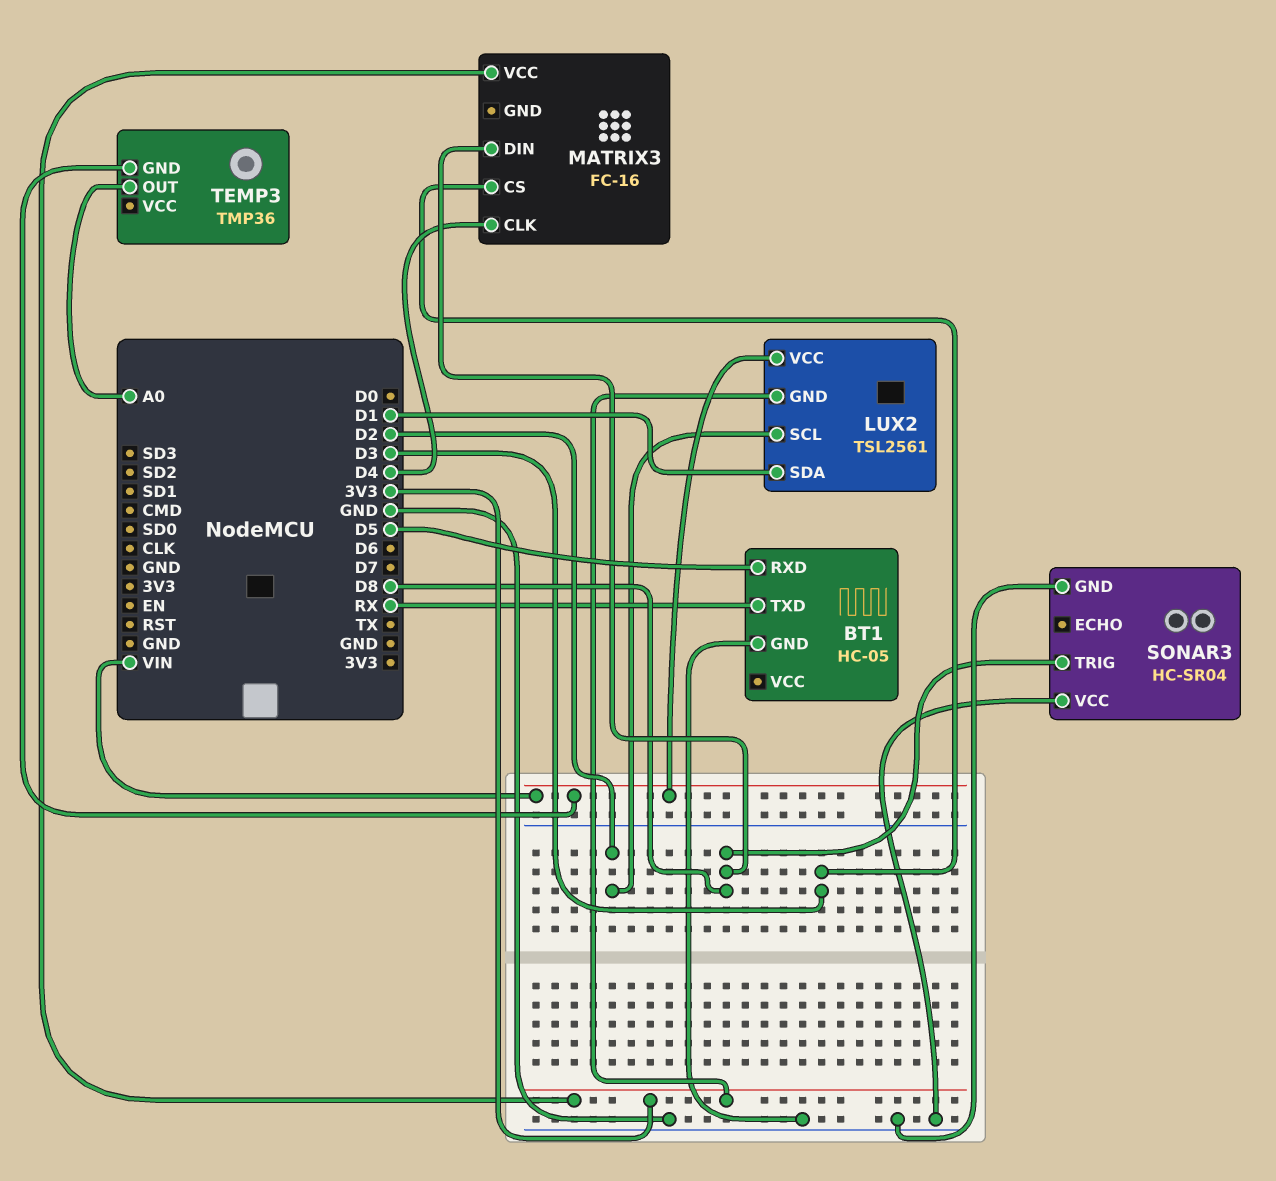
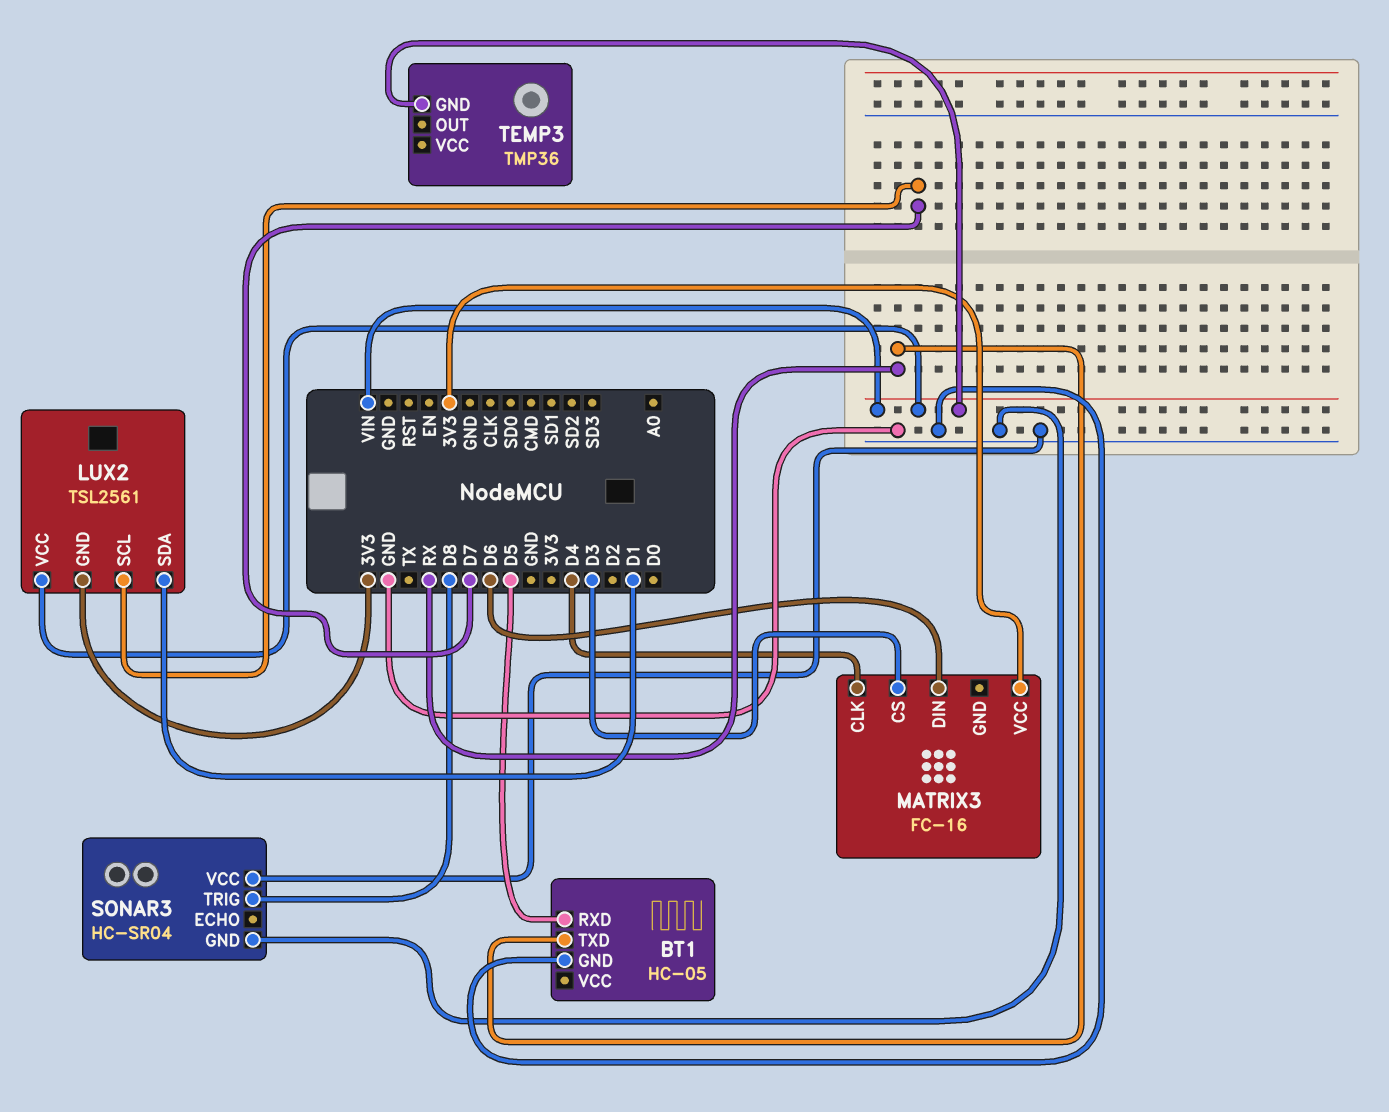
LUX2 pin SCL: D2 -> D7
MATRIX3 pin DIN: D8 -> D6
TEMP3 pin OUT: A0 -> none

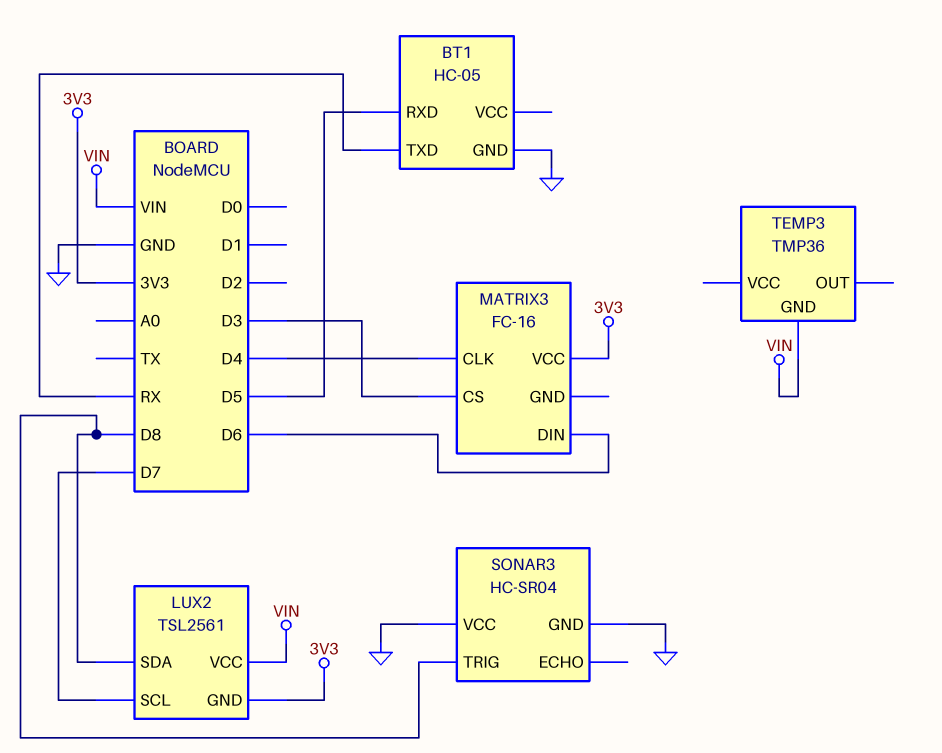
LUX2 pin SDA: D1 -> D8

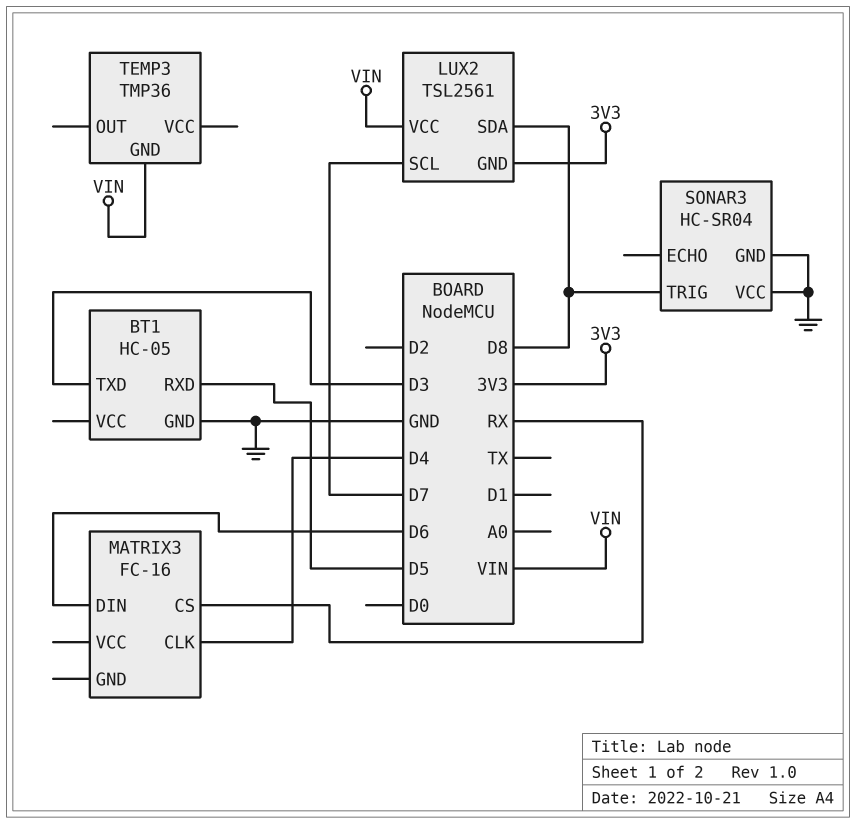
BT1 pin TXD: RX -> D3
MATRIX3 pin CS: D3 -> RX
MATRIX3 pin VCC: 3V3 -> none

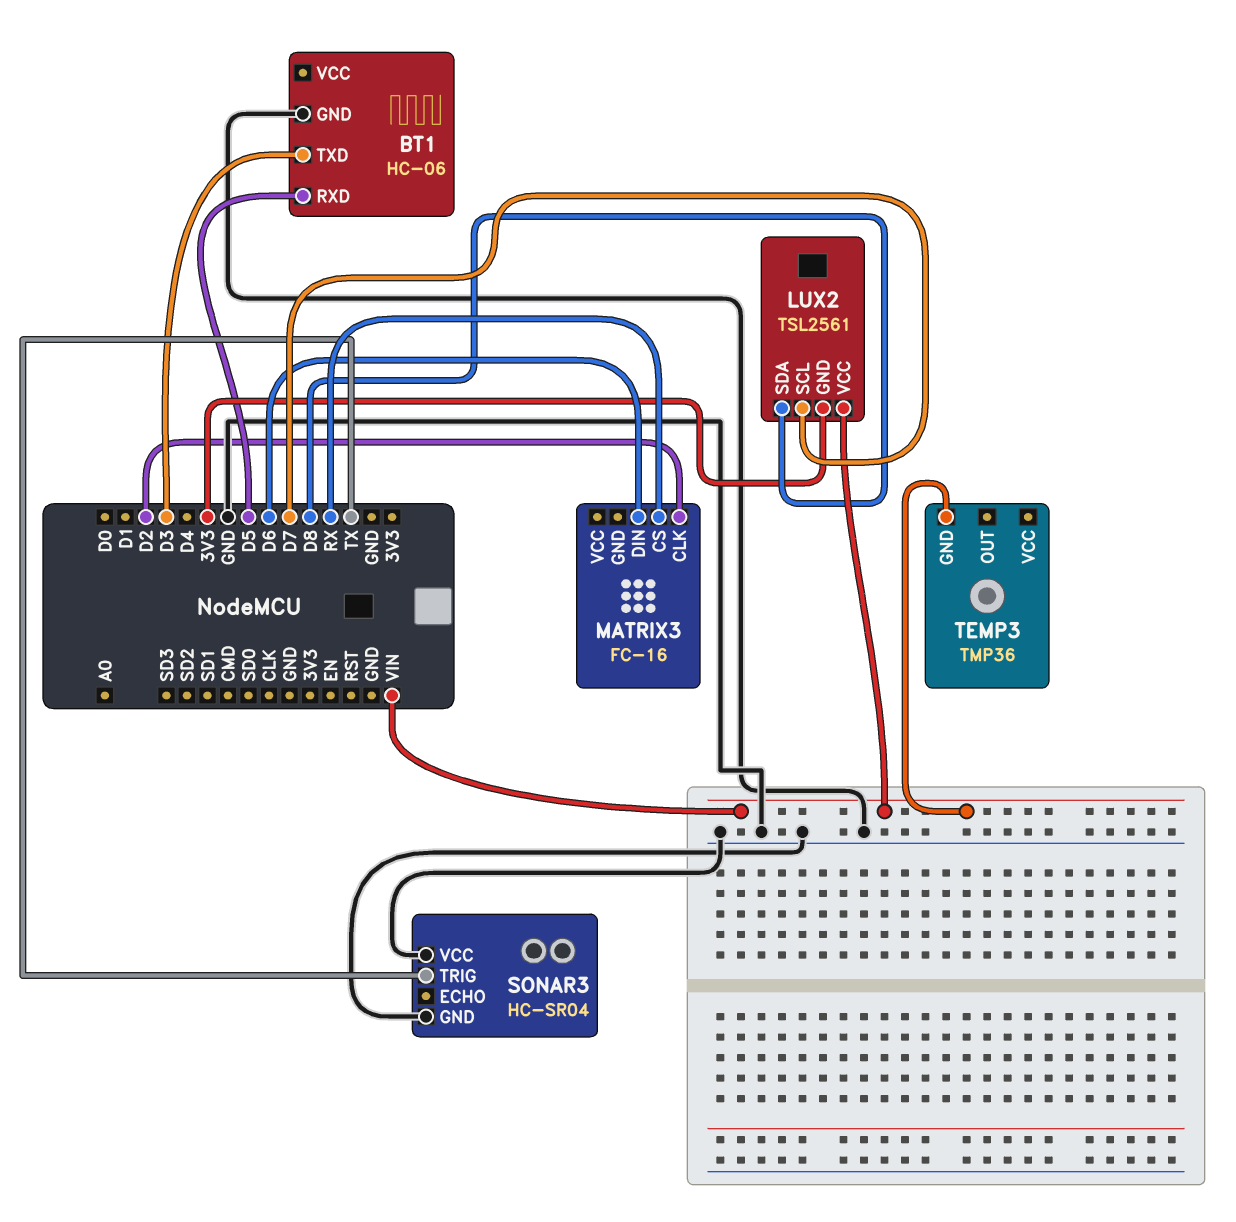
BT1: HC-05 -> HC-06
MATRIX3 pin CLK: D4 -> D2
SONAR3 pin TRIG: D8 -> TX

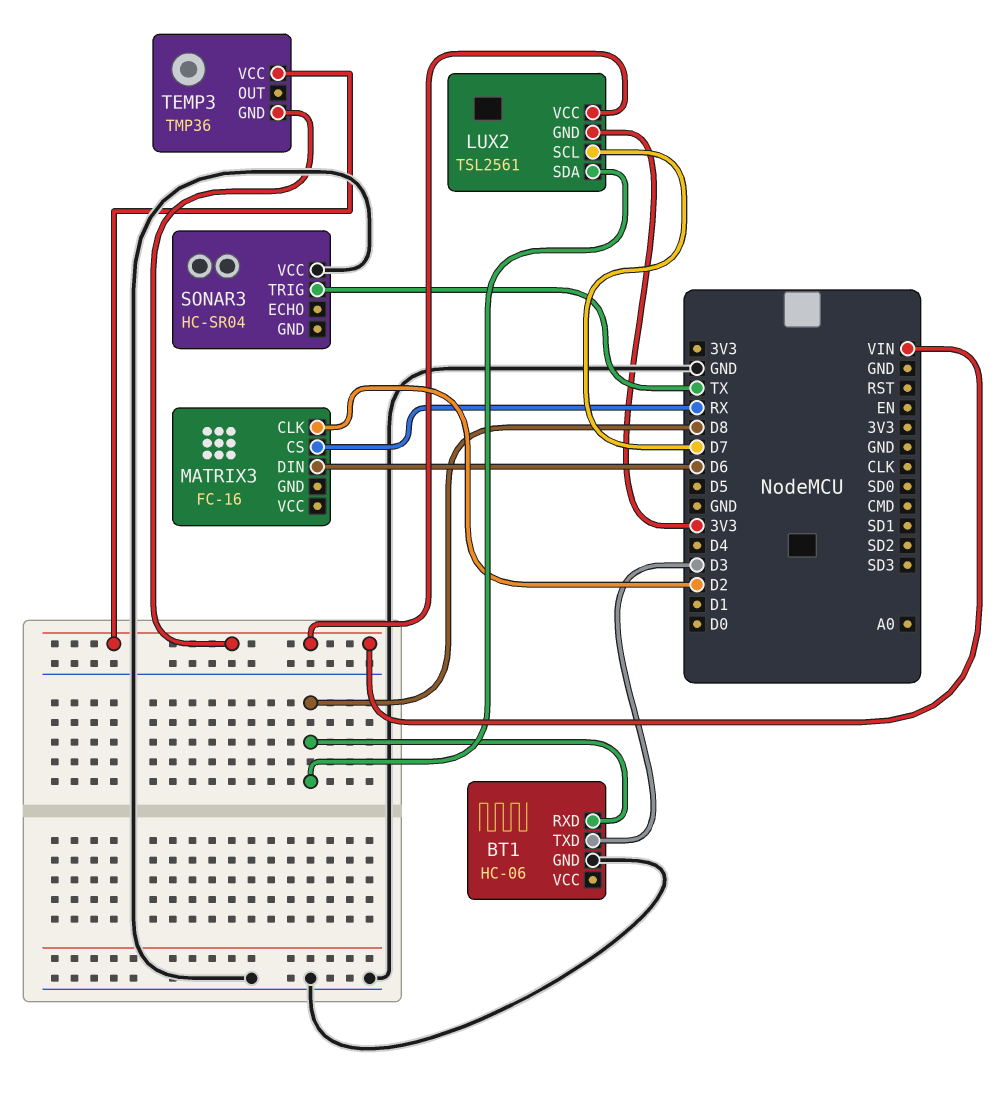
BT1 pin RXD: D5 -> D8
SONAR3 pin GND: GND -> none
TEMP3 pin VCC: none -> VIN

